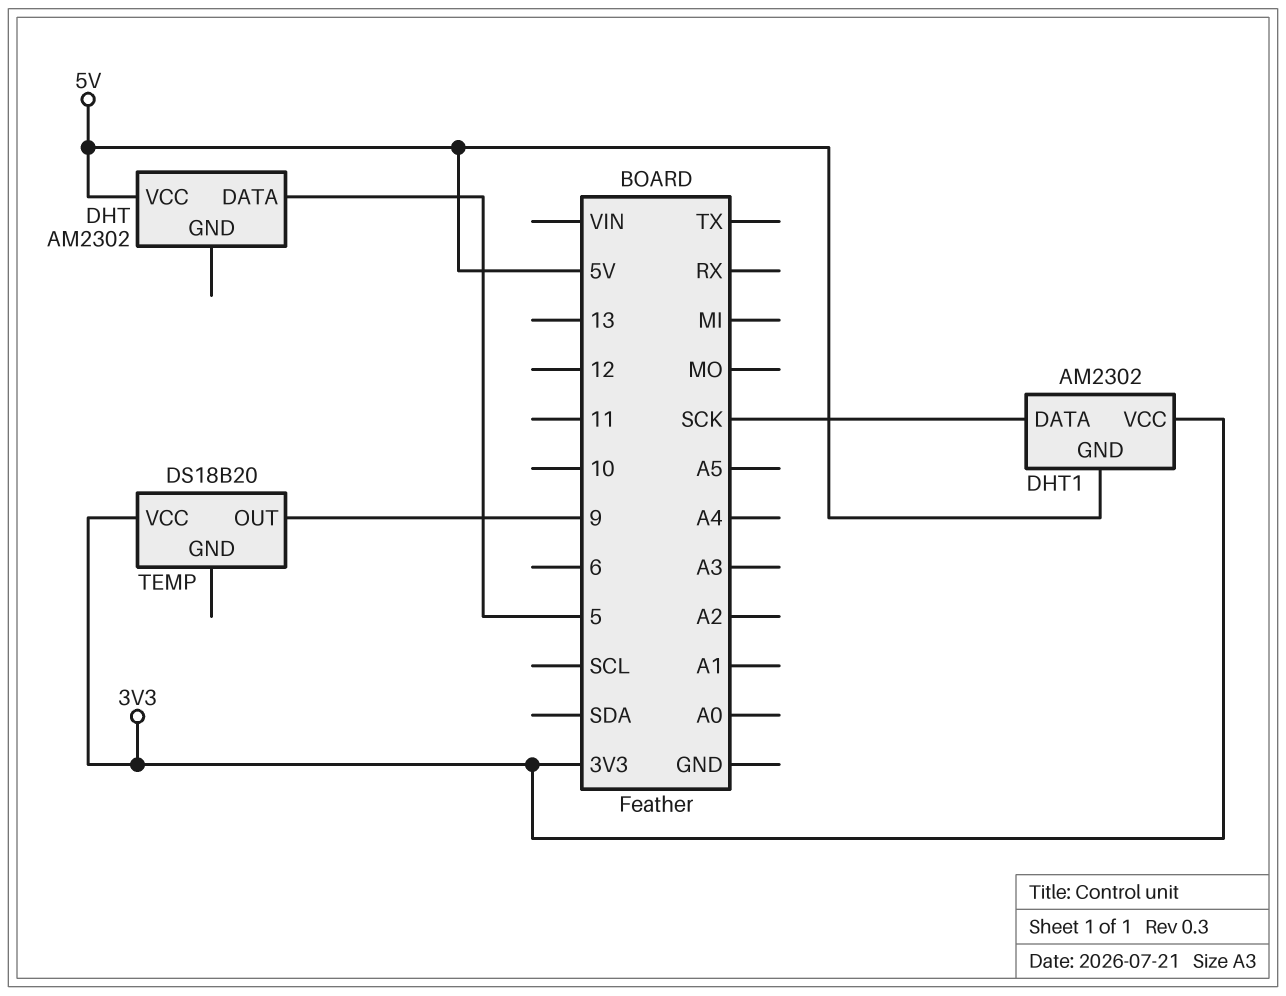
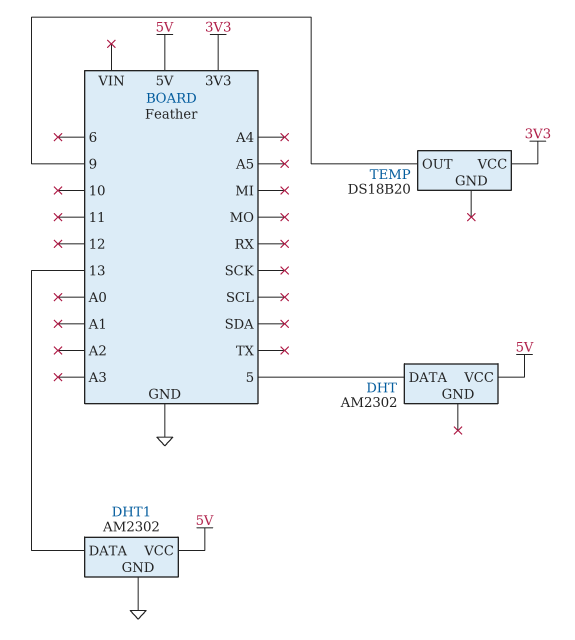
DHT1 pin DATA: SCK -> 13
DHT1 pin GND: 5V -> GND
DHT1 pin VCC: 3V3 -> 5V

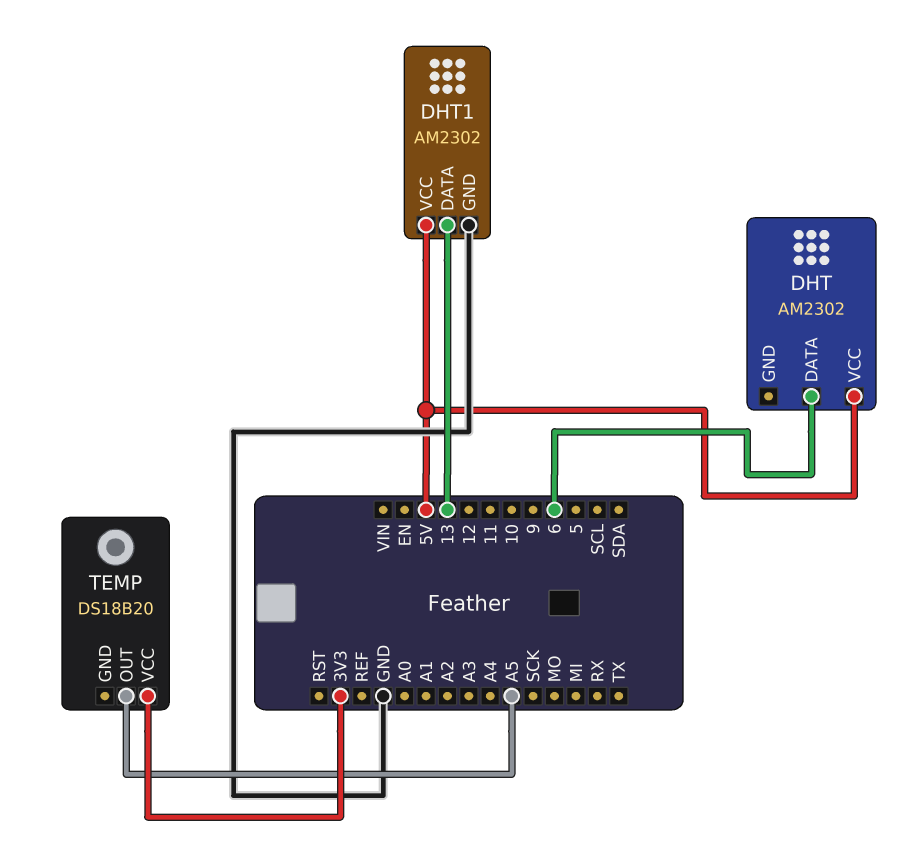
DHT pin DATA: 5 -> 6
TEMP pin OUT: 9 -> A5

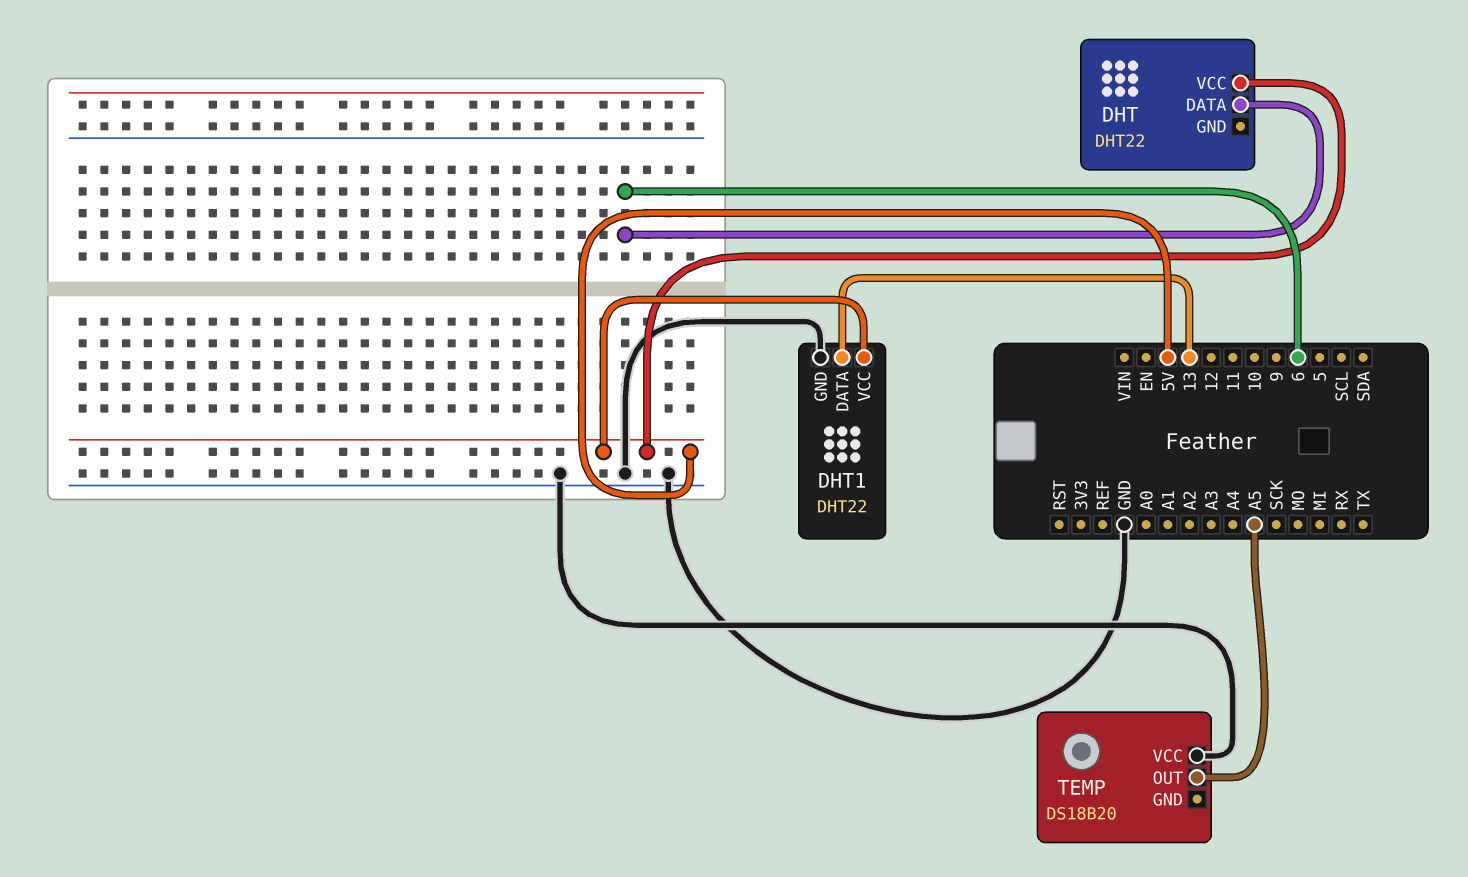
DHT: AM2302 -> DHT22
DHT1: AM2302 -> DHT22
TEMP pin VCC: 3V3 -> GND

